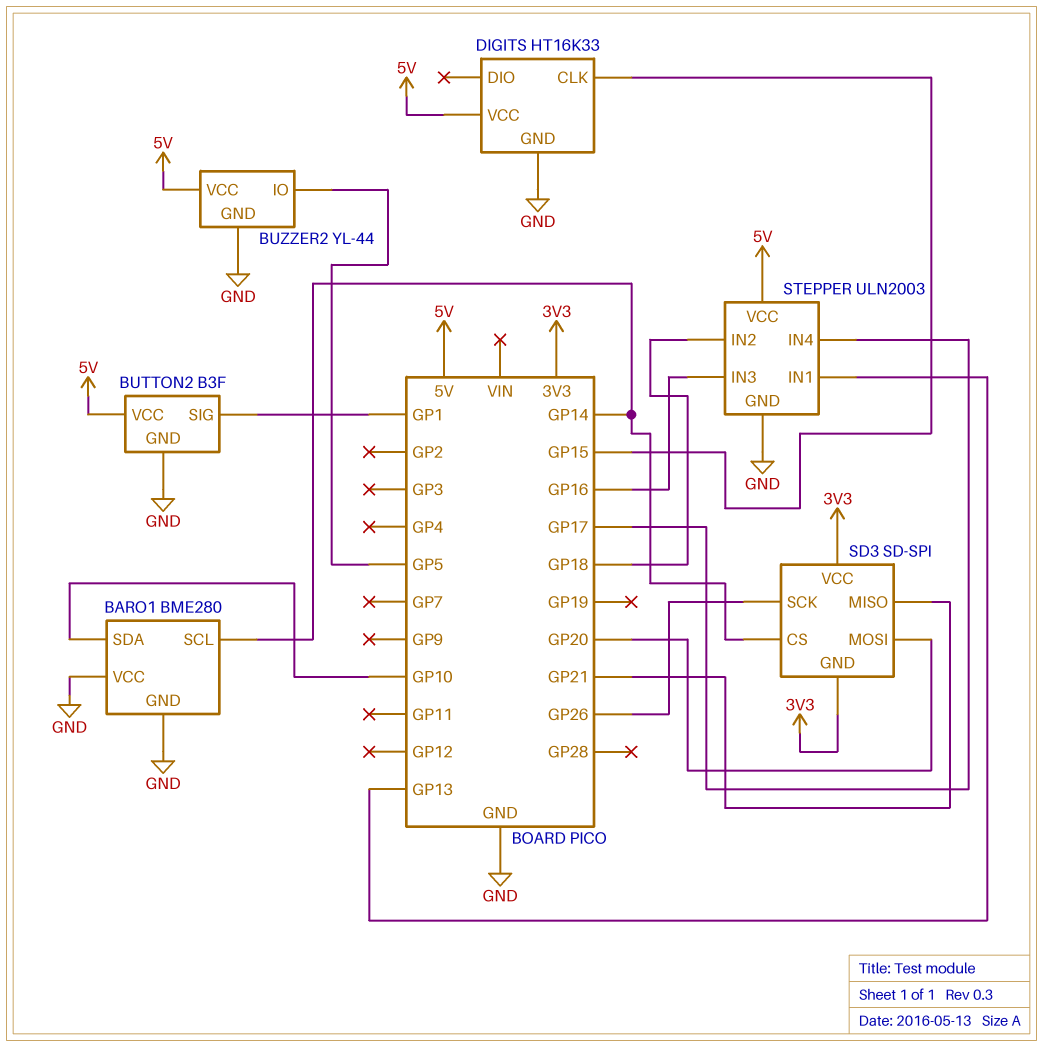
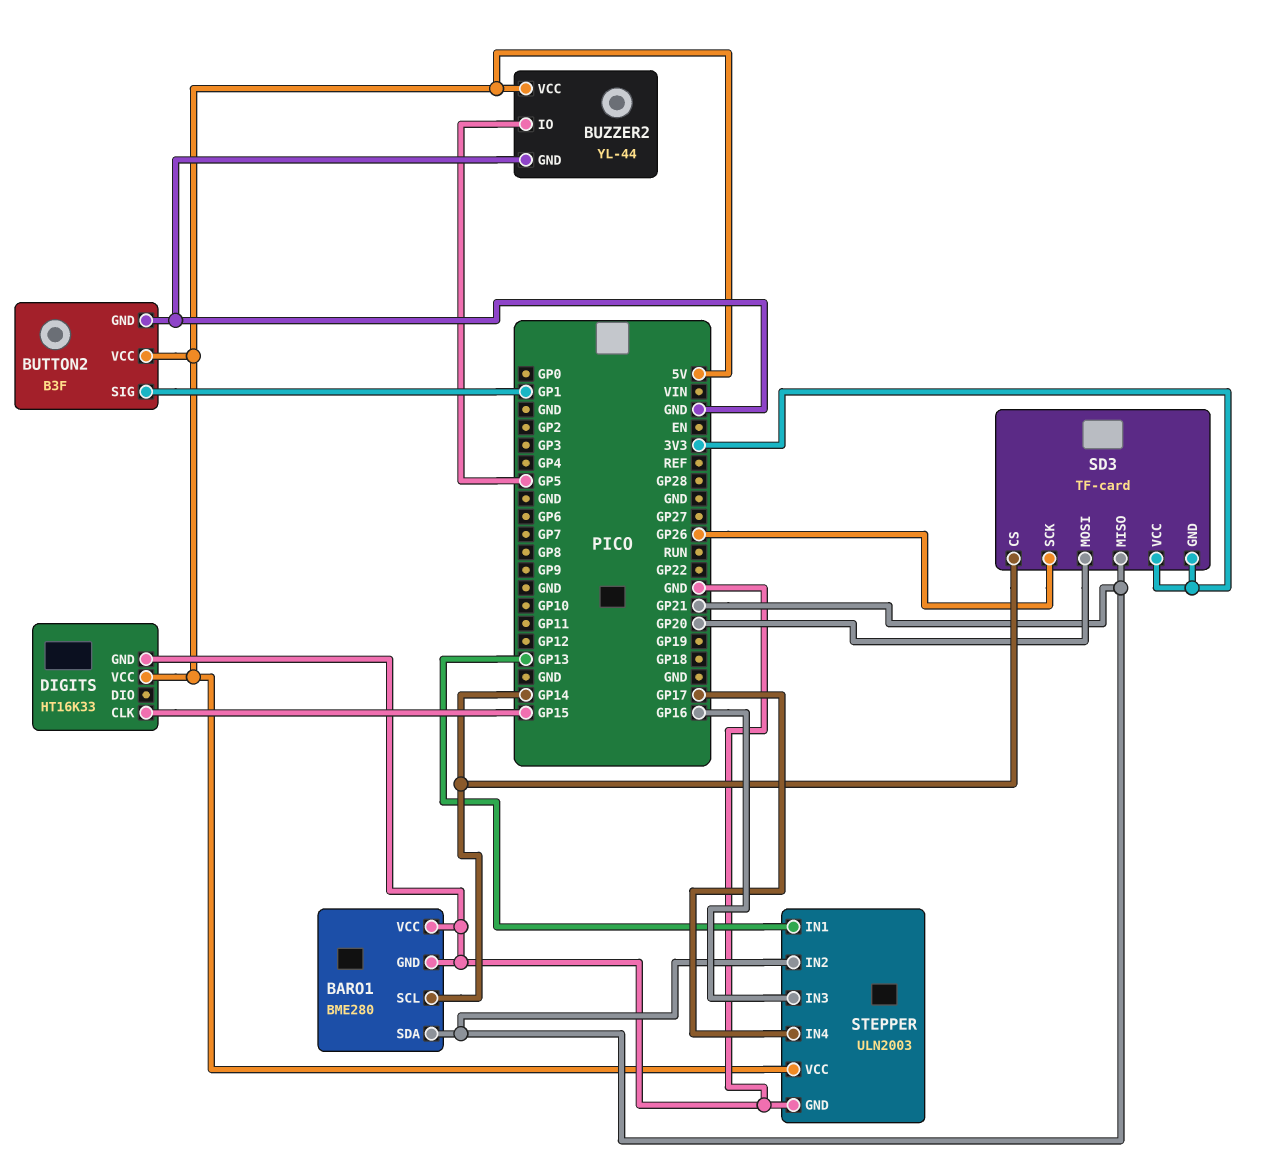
BARO1 pin SDA: GP10 -> GP21
SD3: SD-SPI -> TF-card
STEPPER pin IN2: GP18 -> GP21

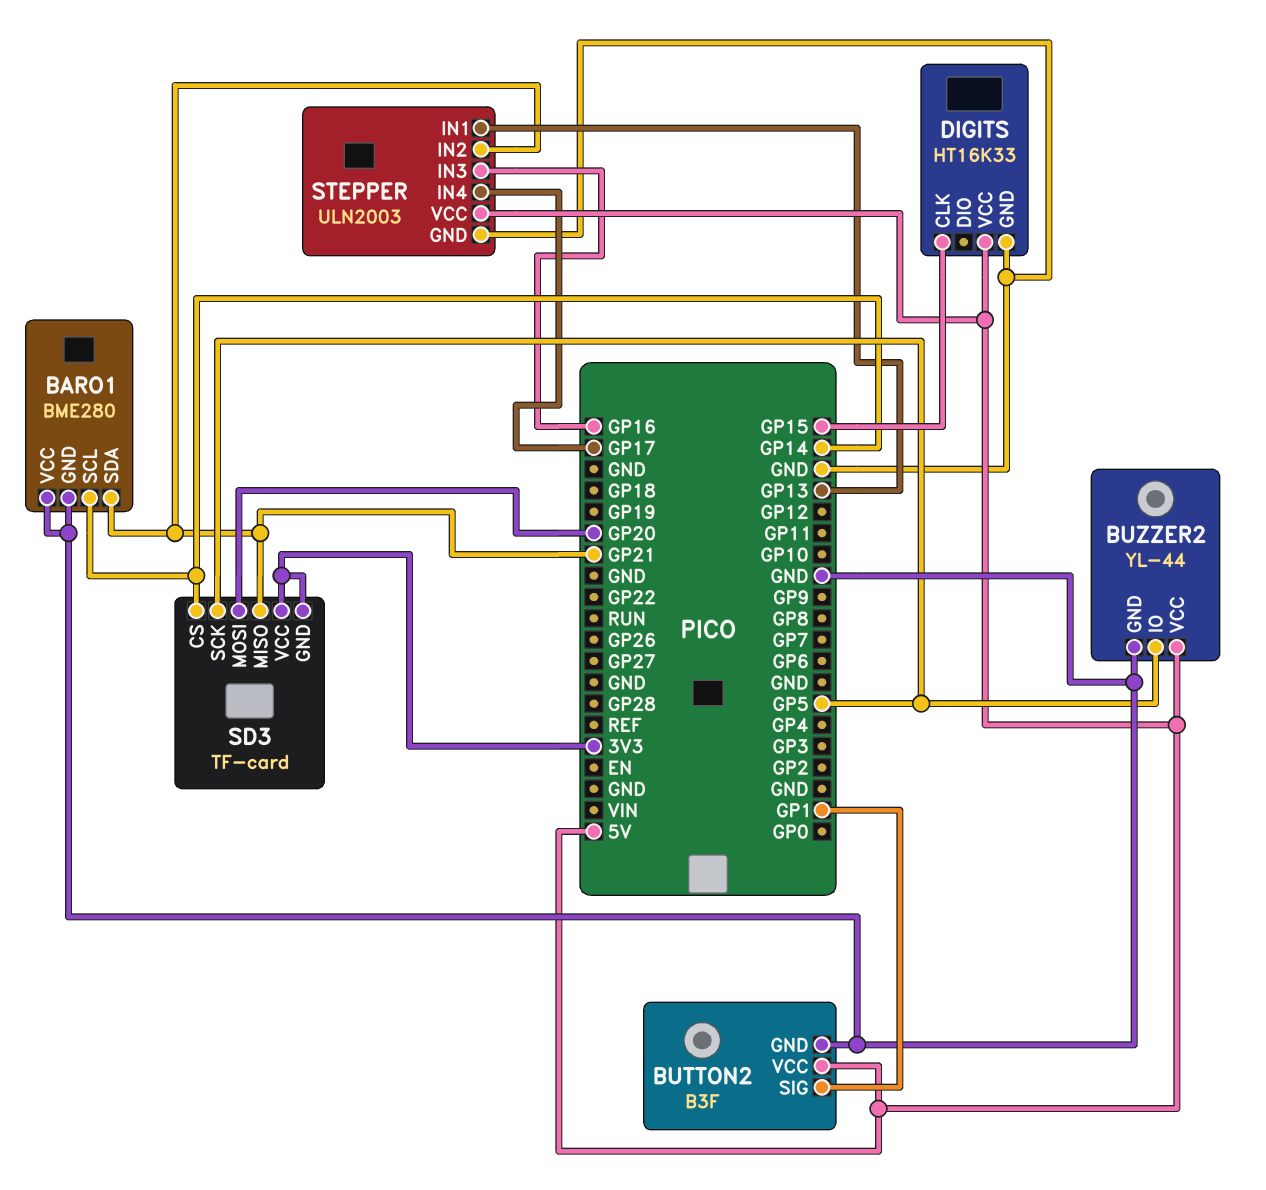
SD3 pin SCK: GP26 -> GP5

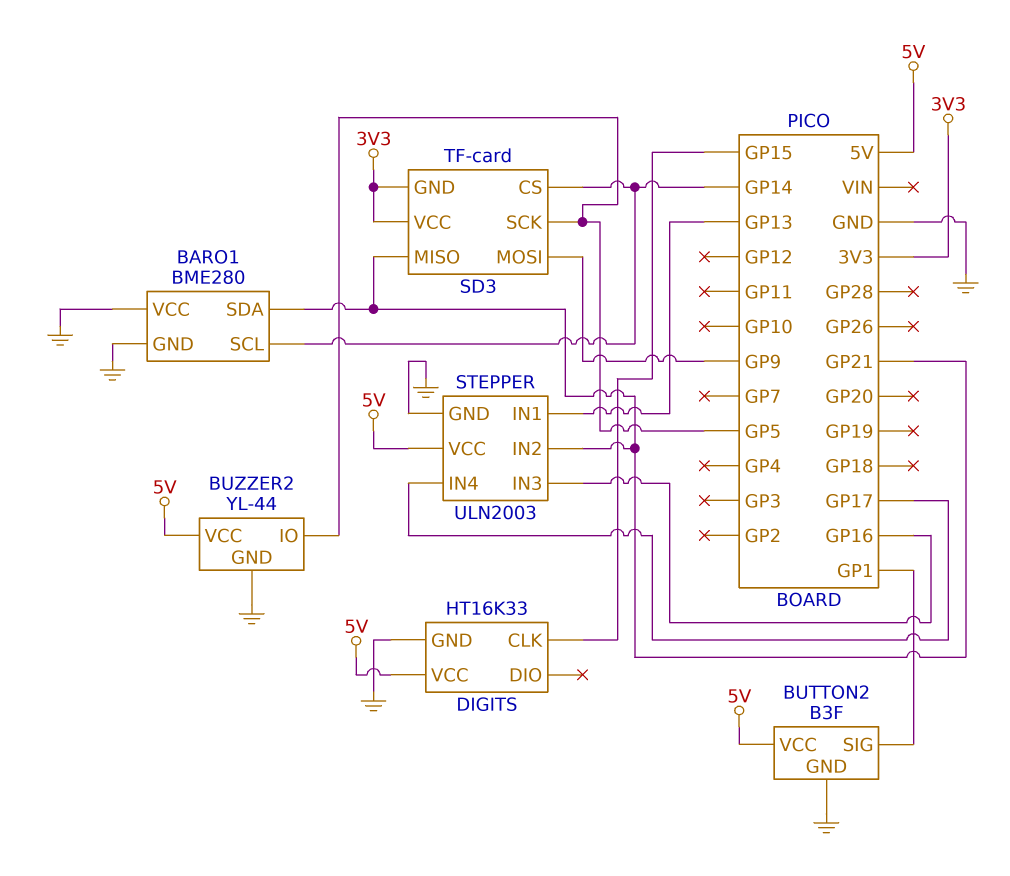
SD3 pin MOSI: GP20 -> GP9

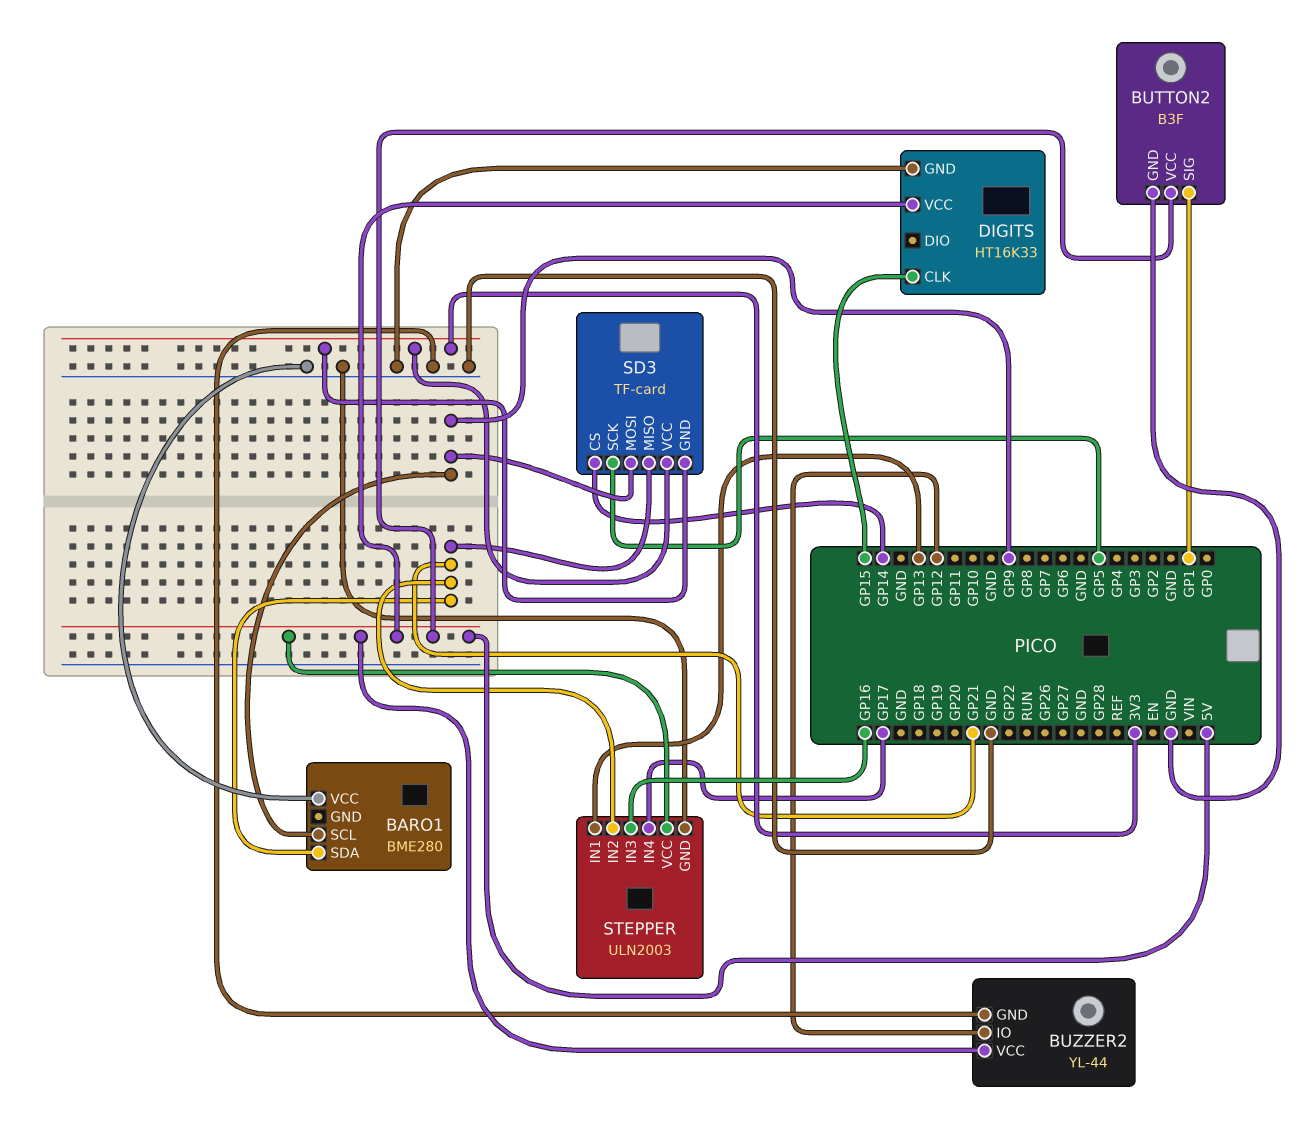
BARO1 pin GND: GND -> none
BARO1 pin SCL: GP14 -> GP9
BUZZER2 pin IO: GP5 -> GP12

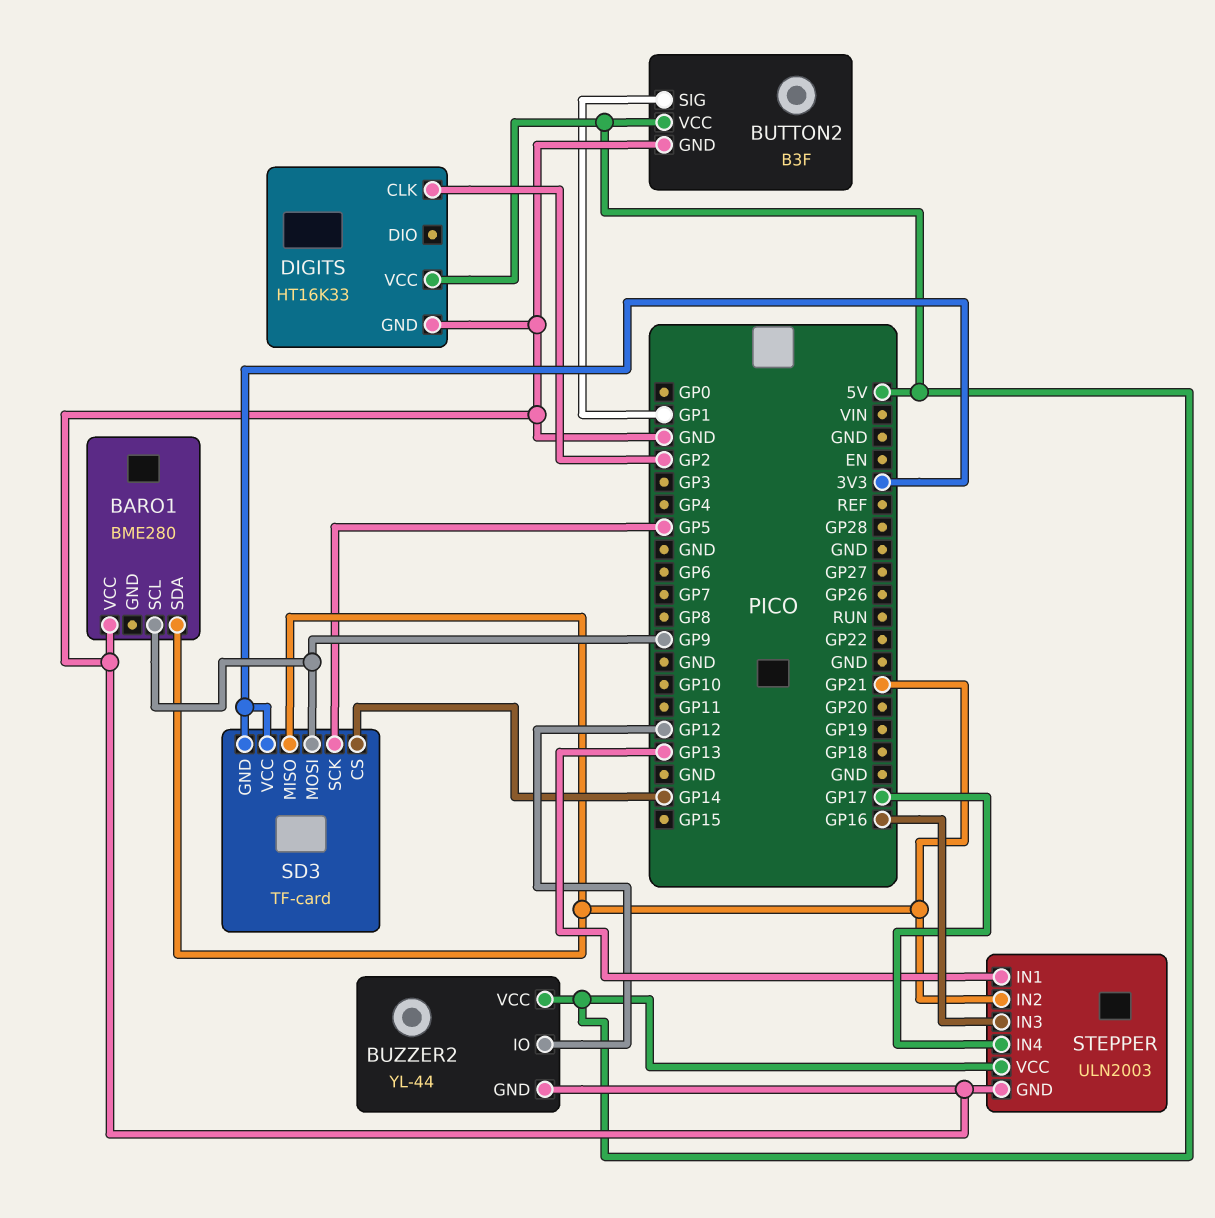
DIGITS pin CLK: GP15 -> GP2

